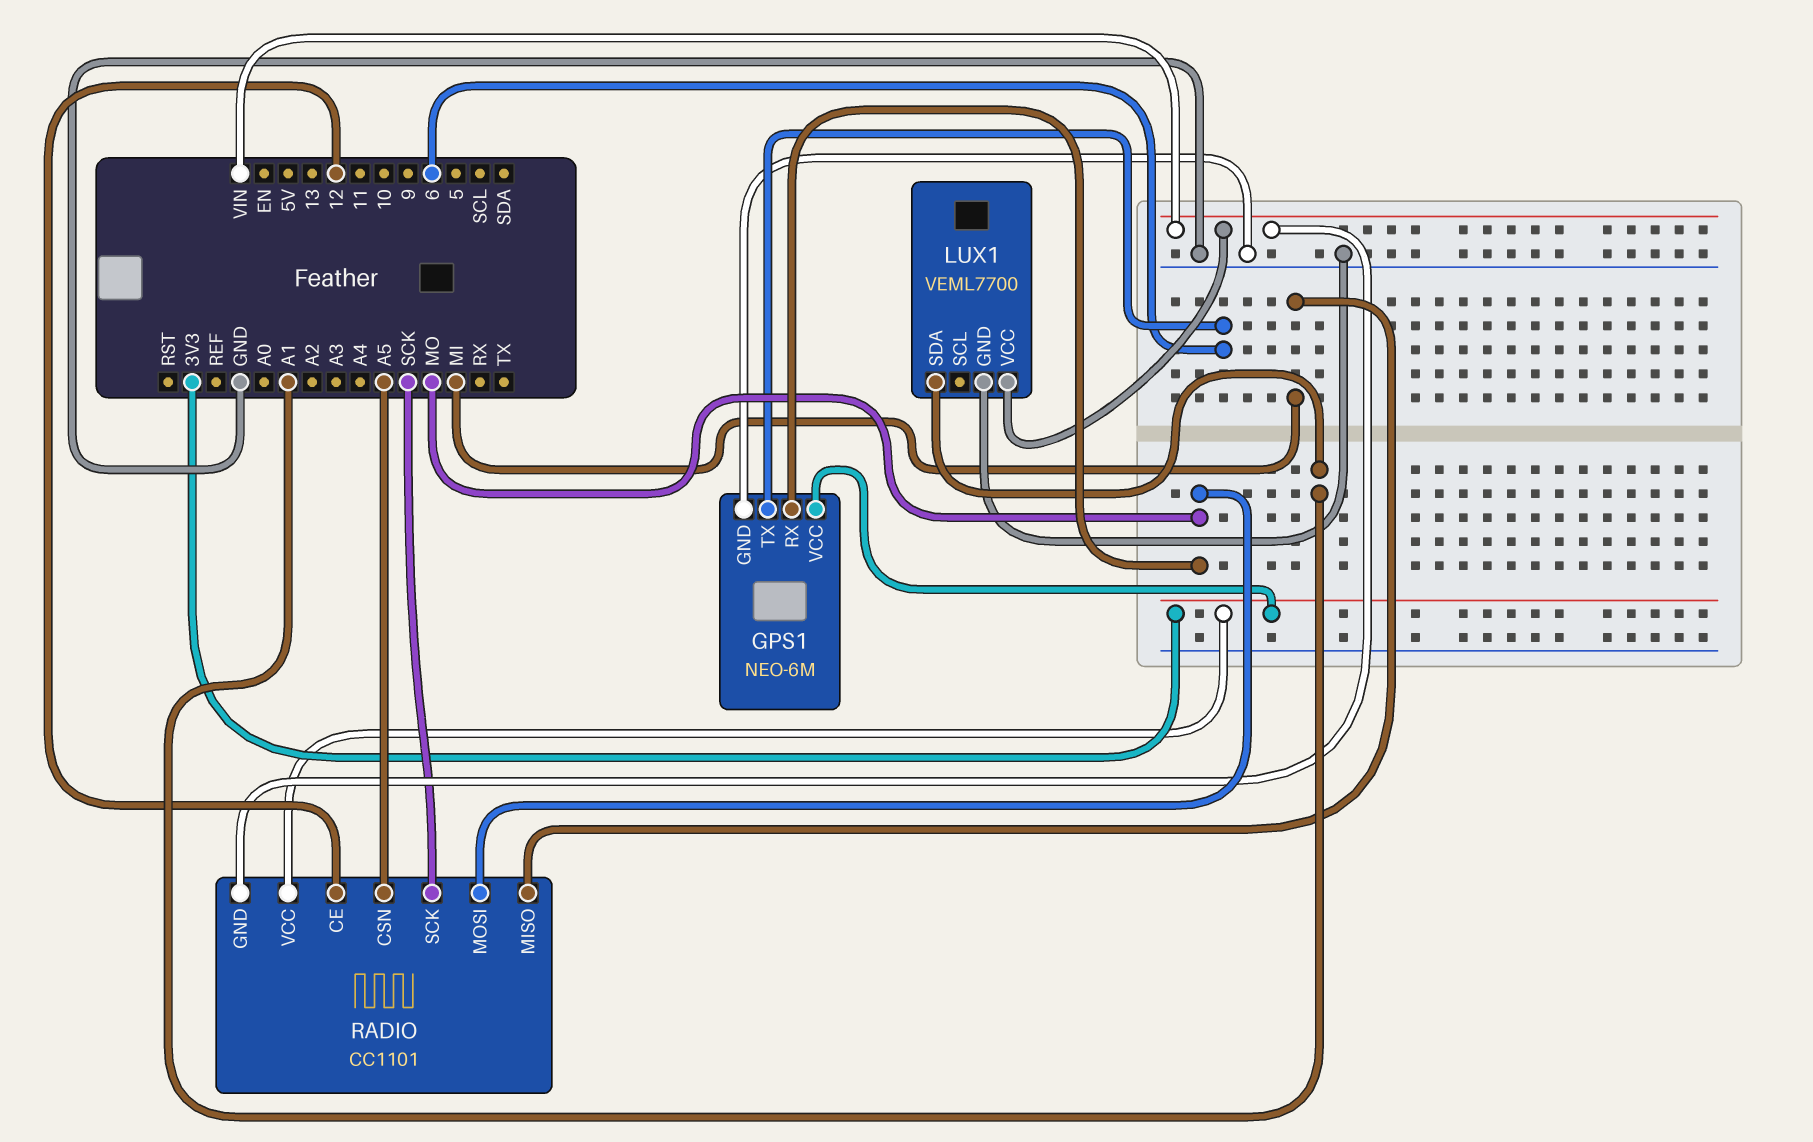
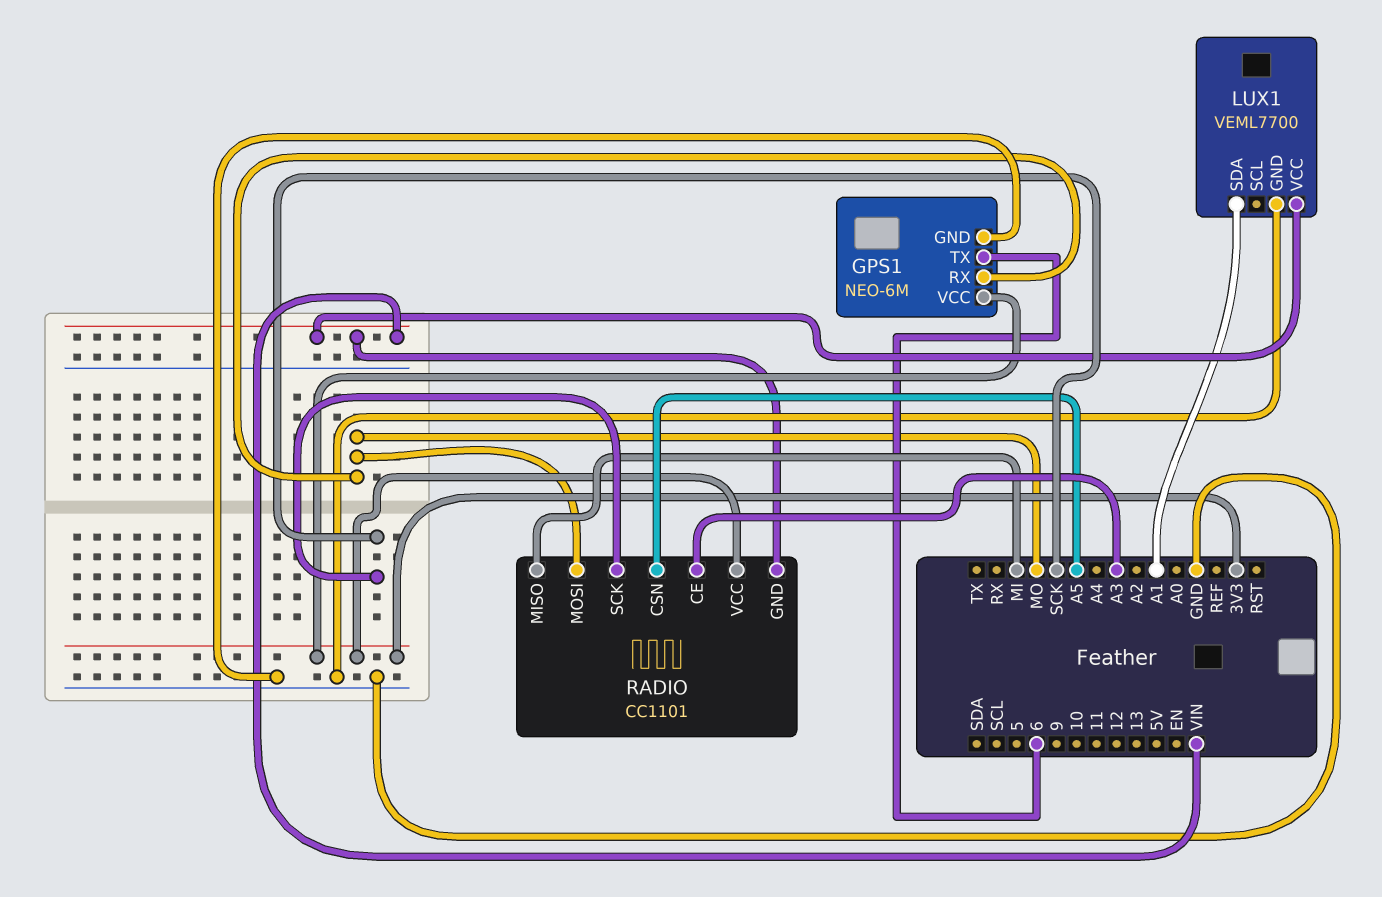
RADIO pin CE: 12 -> A3

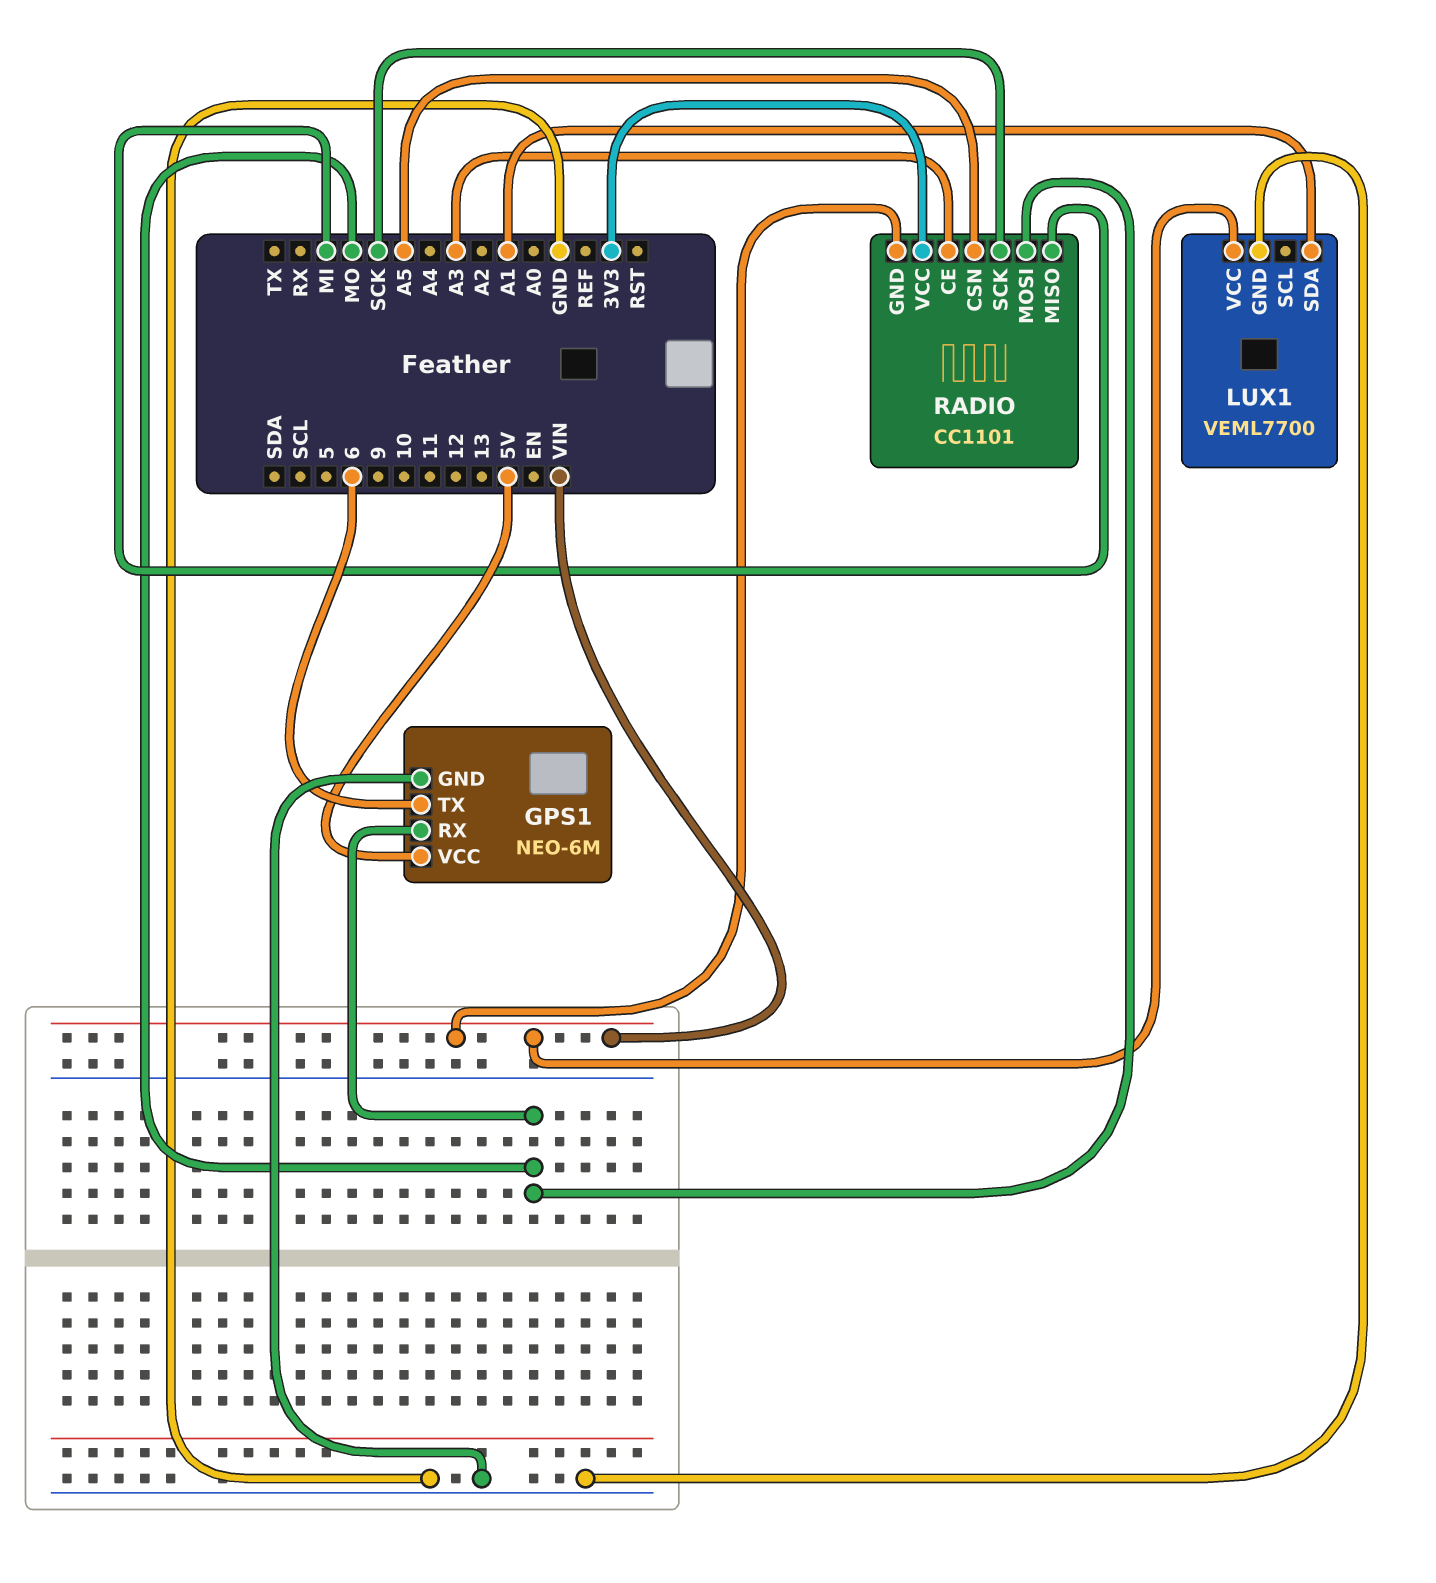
GPS1 pin VCC: 3V3 -> 5V

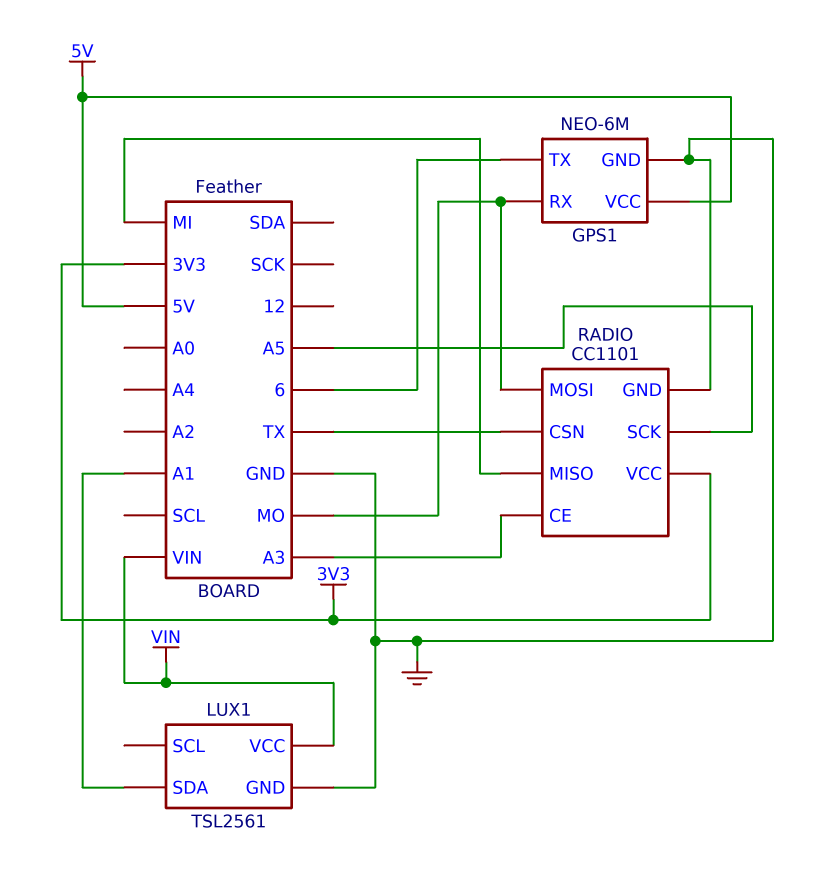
LUX1: VEML7700 -> TSL2561
RADIO pin CSN: A5 -> TX
RADIO pin GND: VIN -> GND
RADIO pin SCK: SCK -> A5

